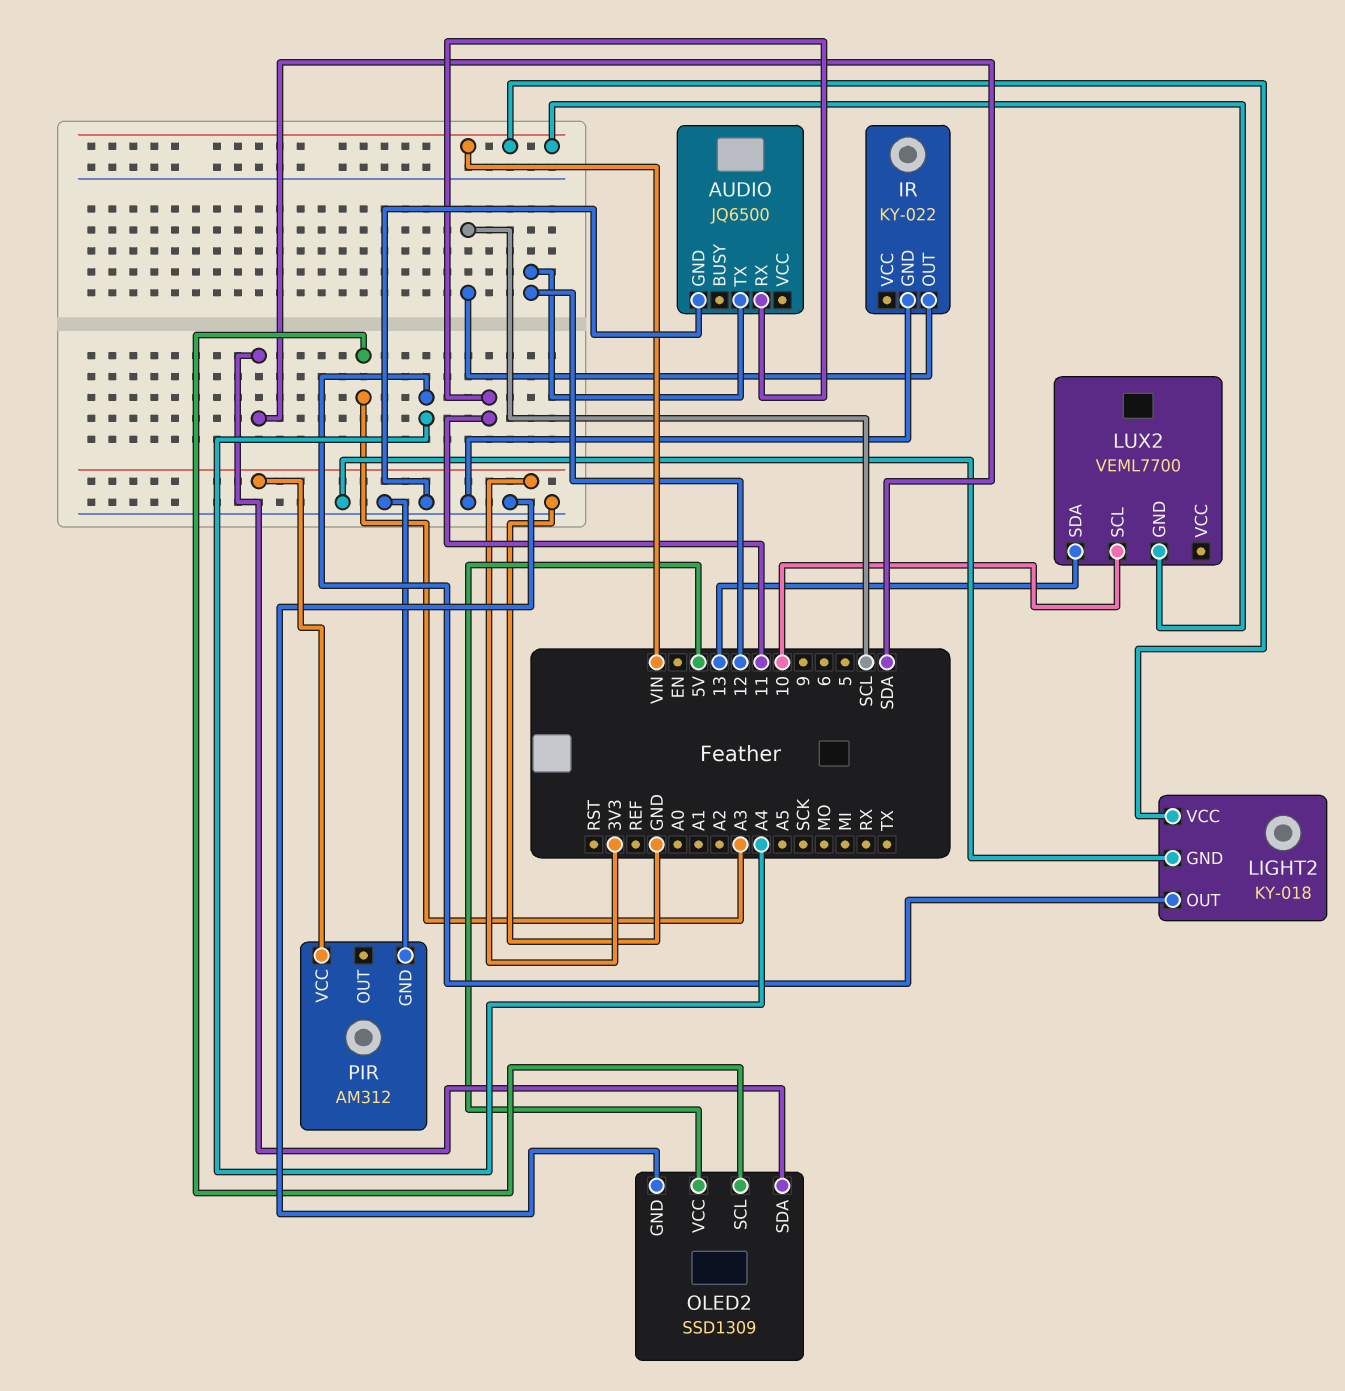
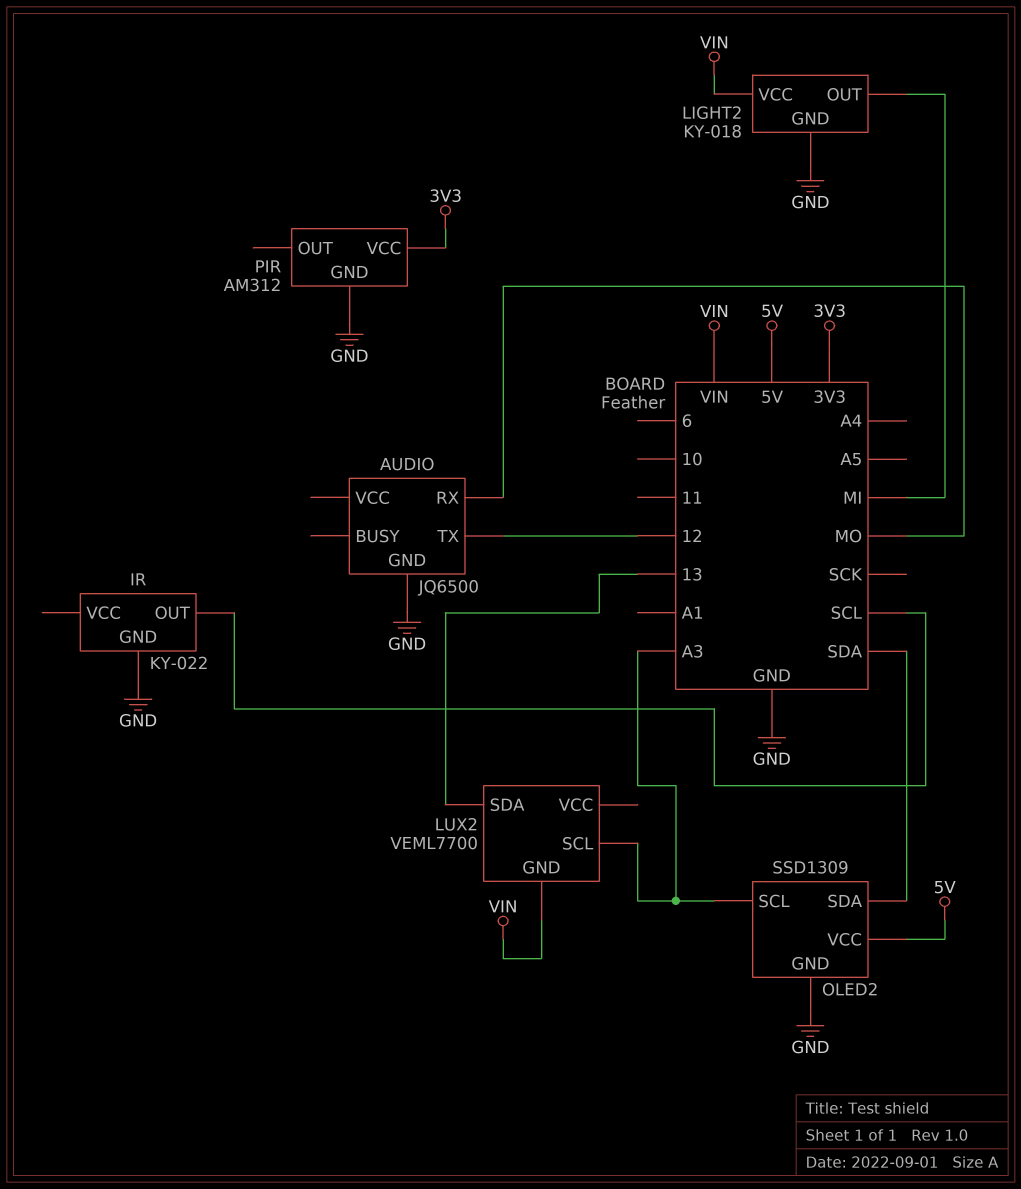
AUDIO pin RX: 11 -> MO
LIGHT2 pin OUT: A4 -> MI
LUX2 pin SCL: 10 -> A3

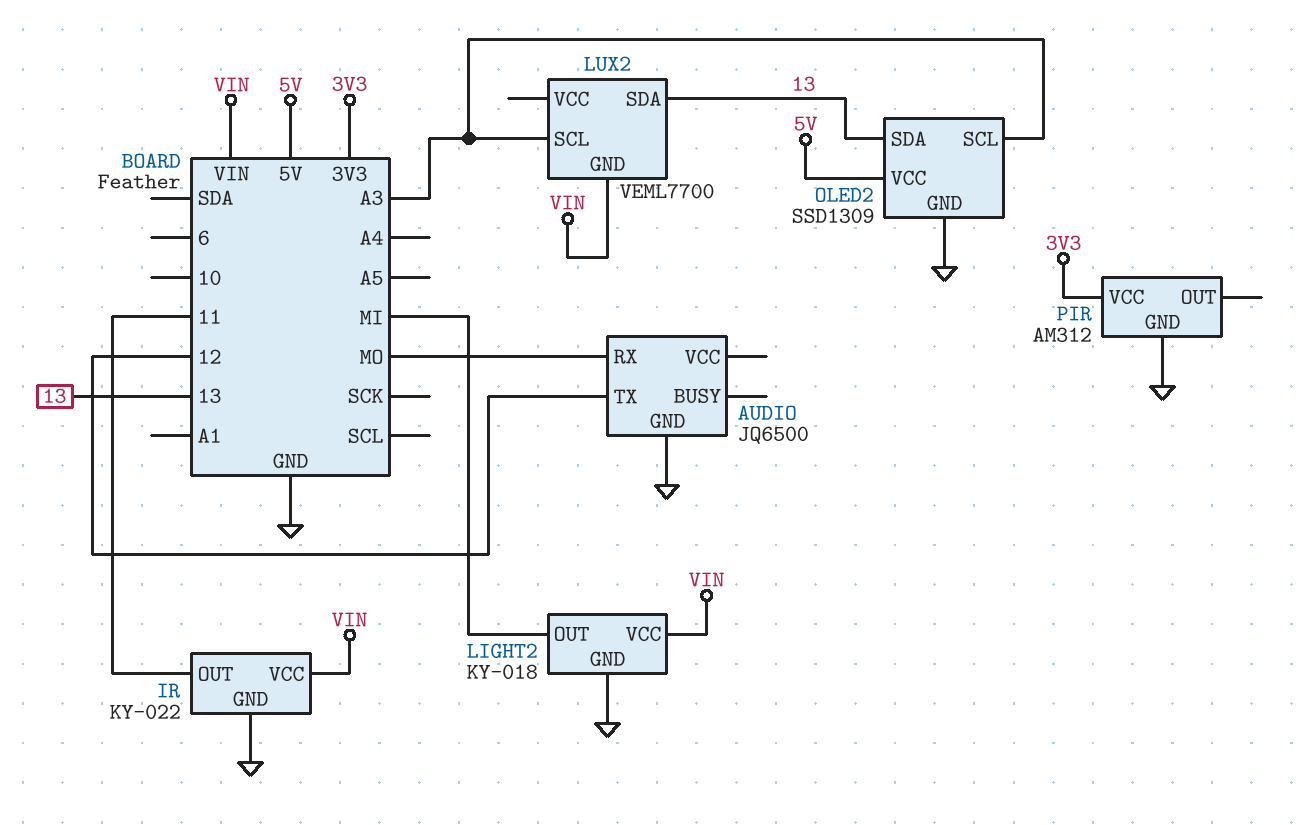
IR pin OUT: SCL -> 11
IR pin VCC: none -> VIN
OLED2 pin SDA: SDA -> 13

